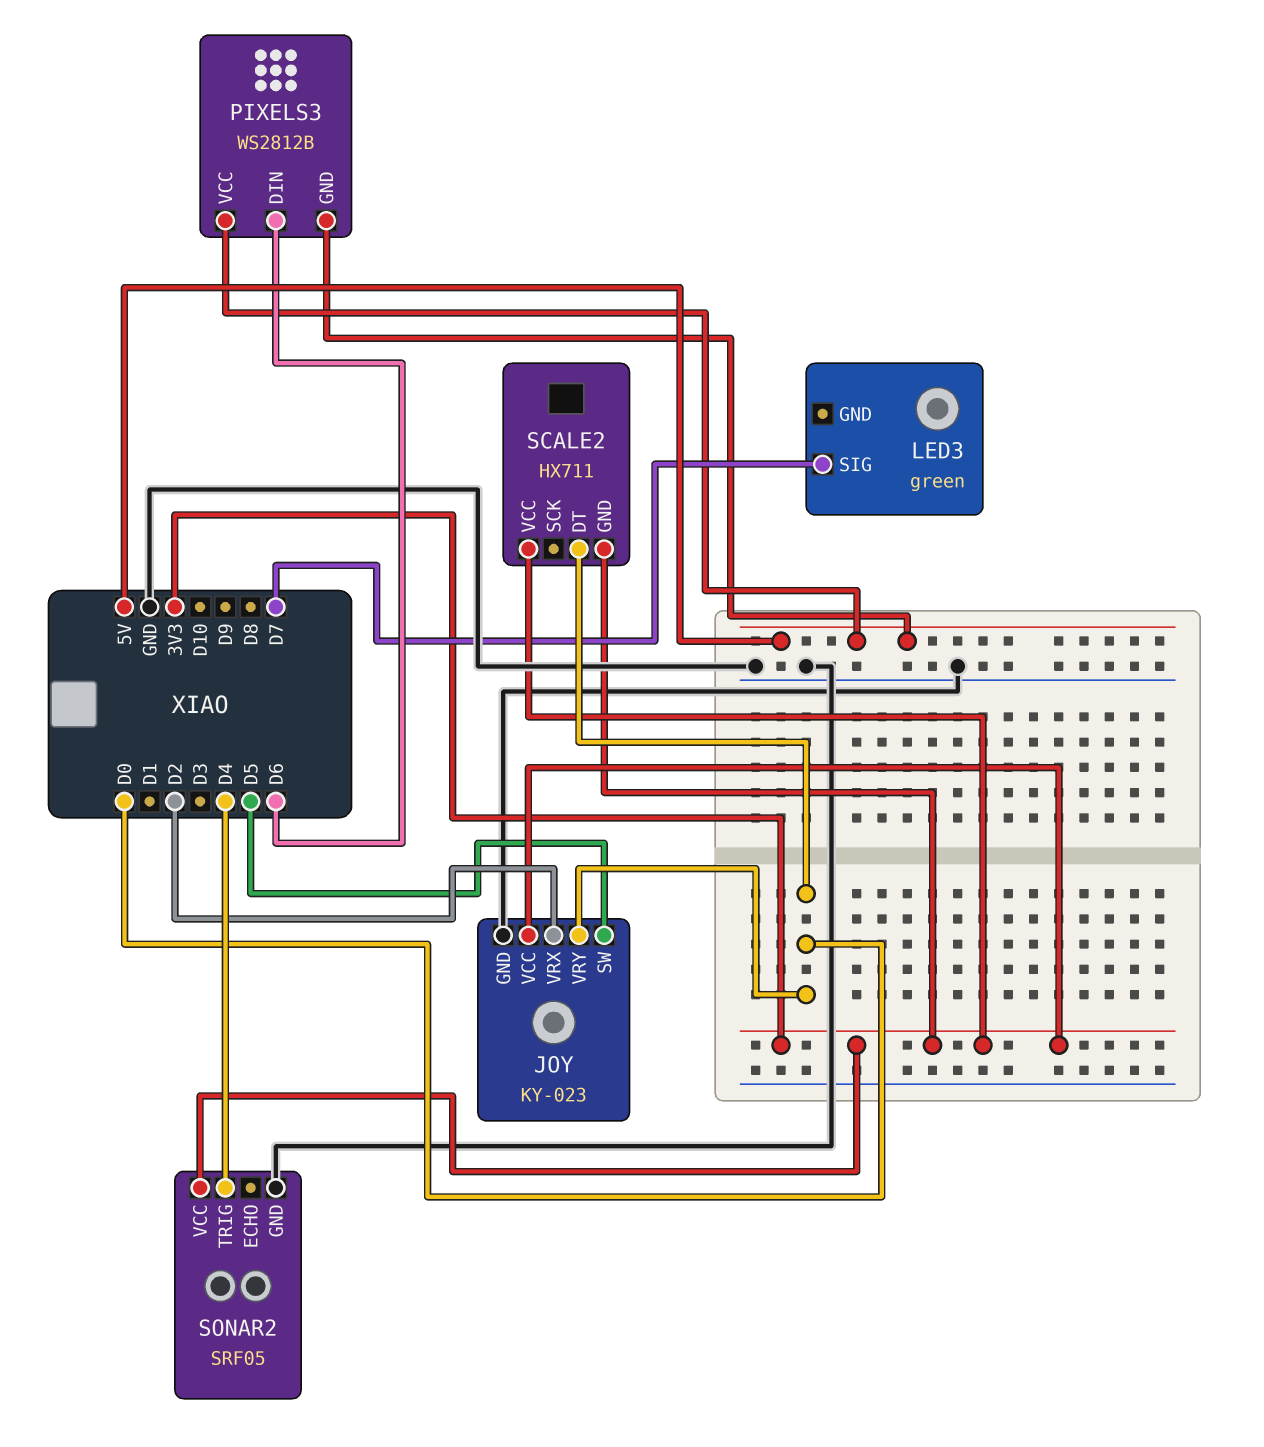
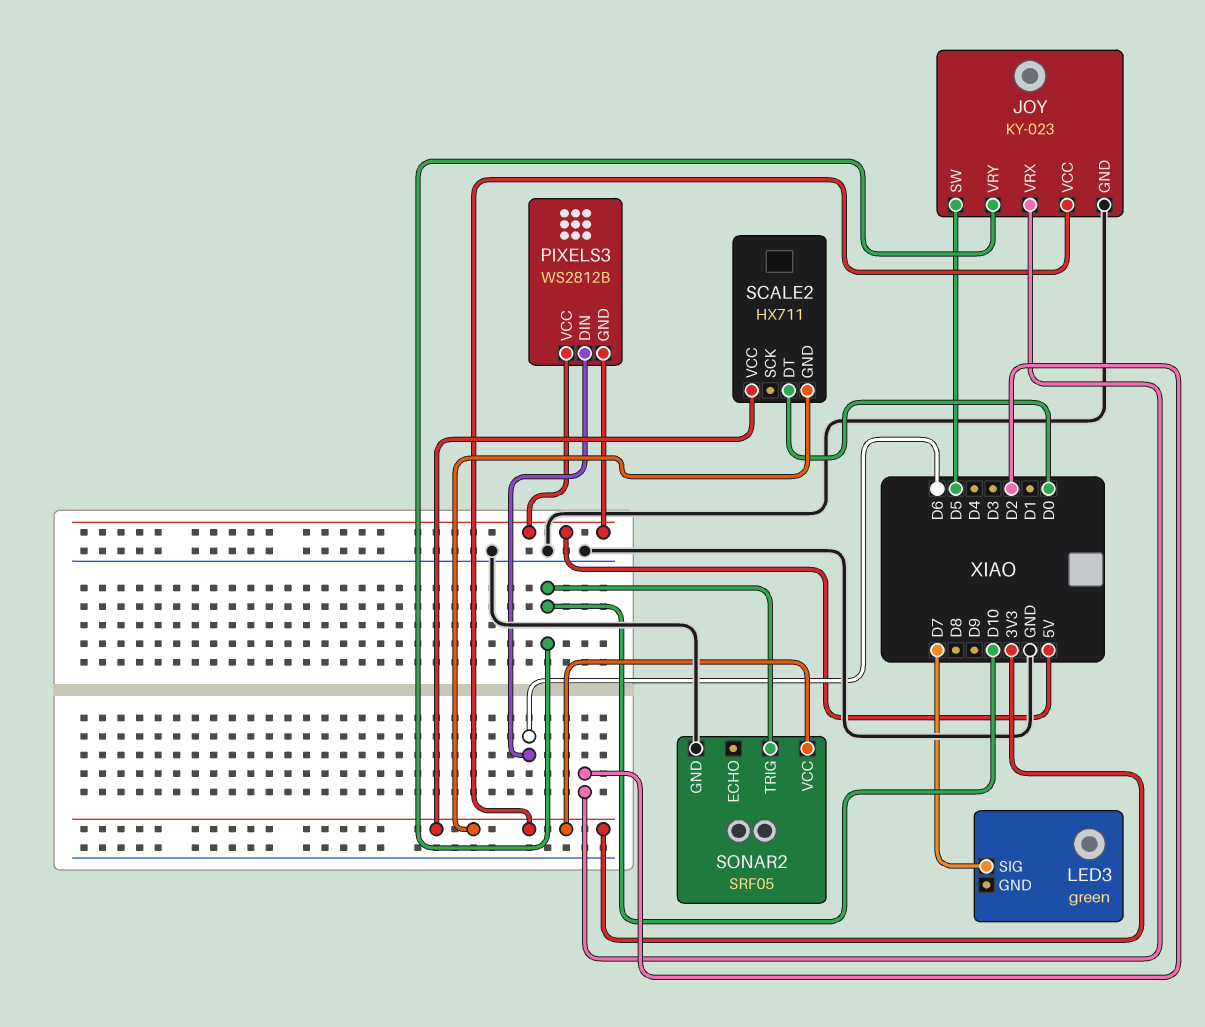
JOY pin VRY: D0 -> D10
SONAR2 pin TRIG: D4 -> D10

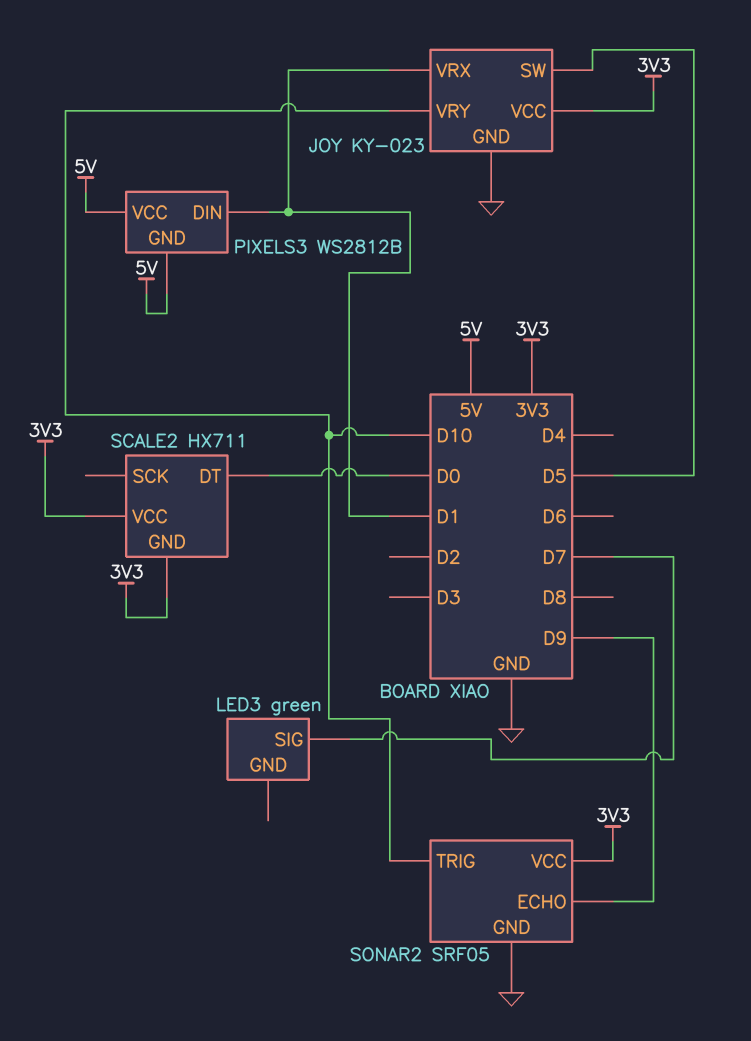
JOY pin VRX: D2 -> D1
PIXELS3 pin DIN: D6 -> D1
SONAR2 pin ECHO: none -> D9

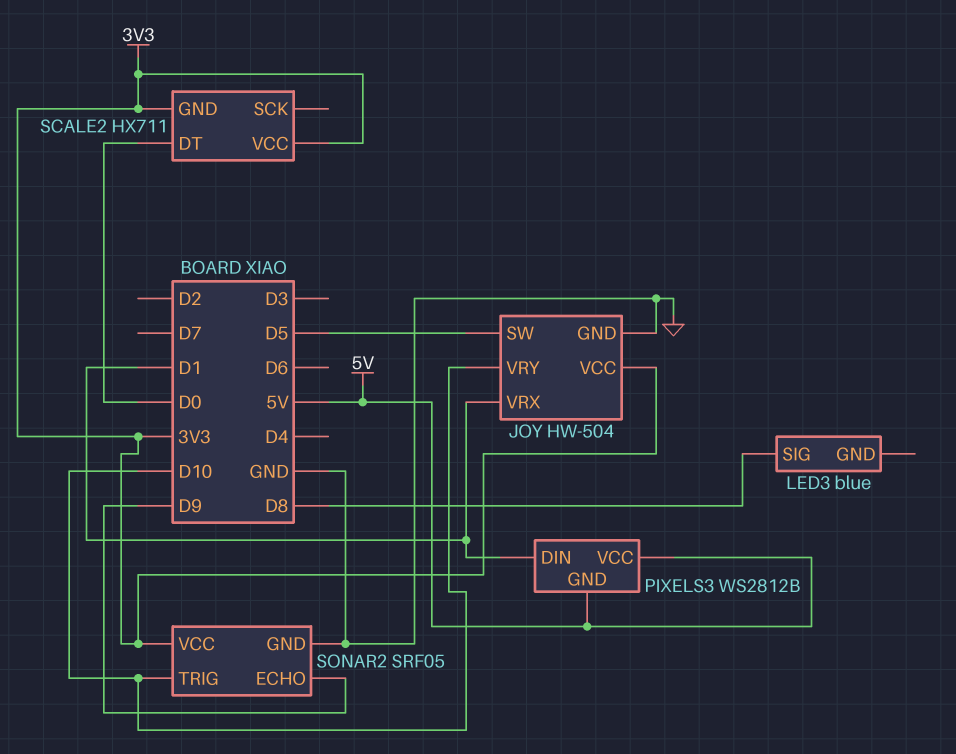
JOY: KY-023 -> HW-504
LED3: green -> blue
LED3 pin SIG: D7 -> D8

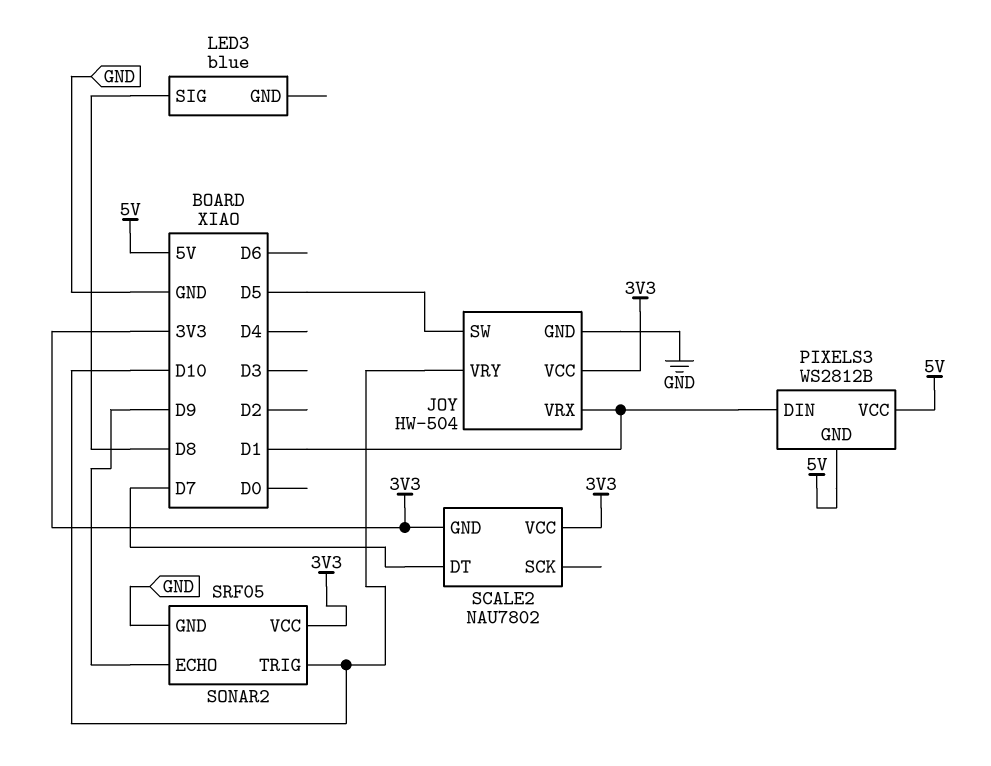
SCALE2: HX711 -> NAU7802
SCALE2 pin DT: D0 -> D7

